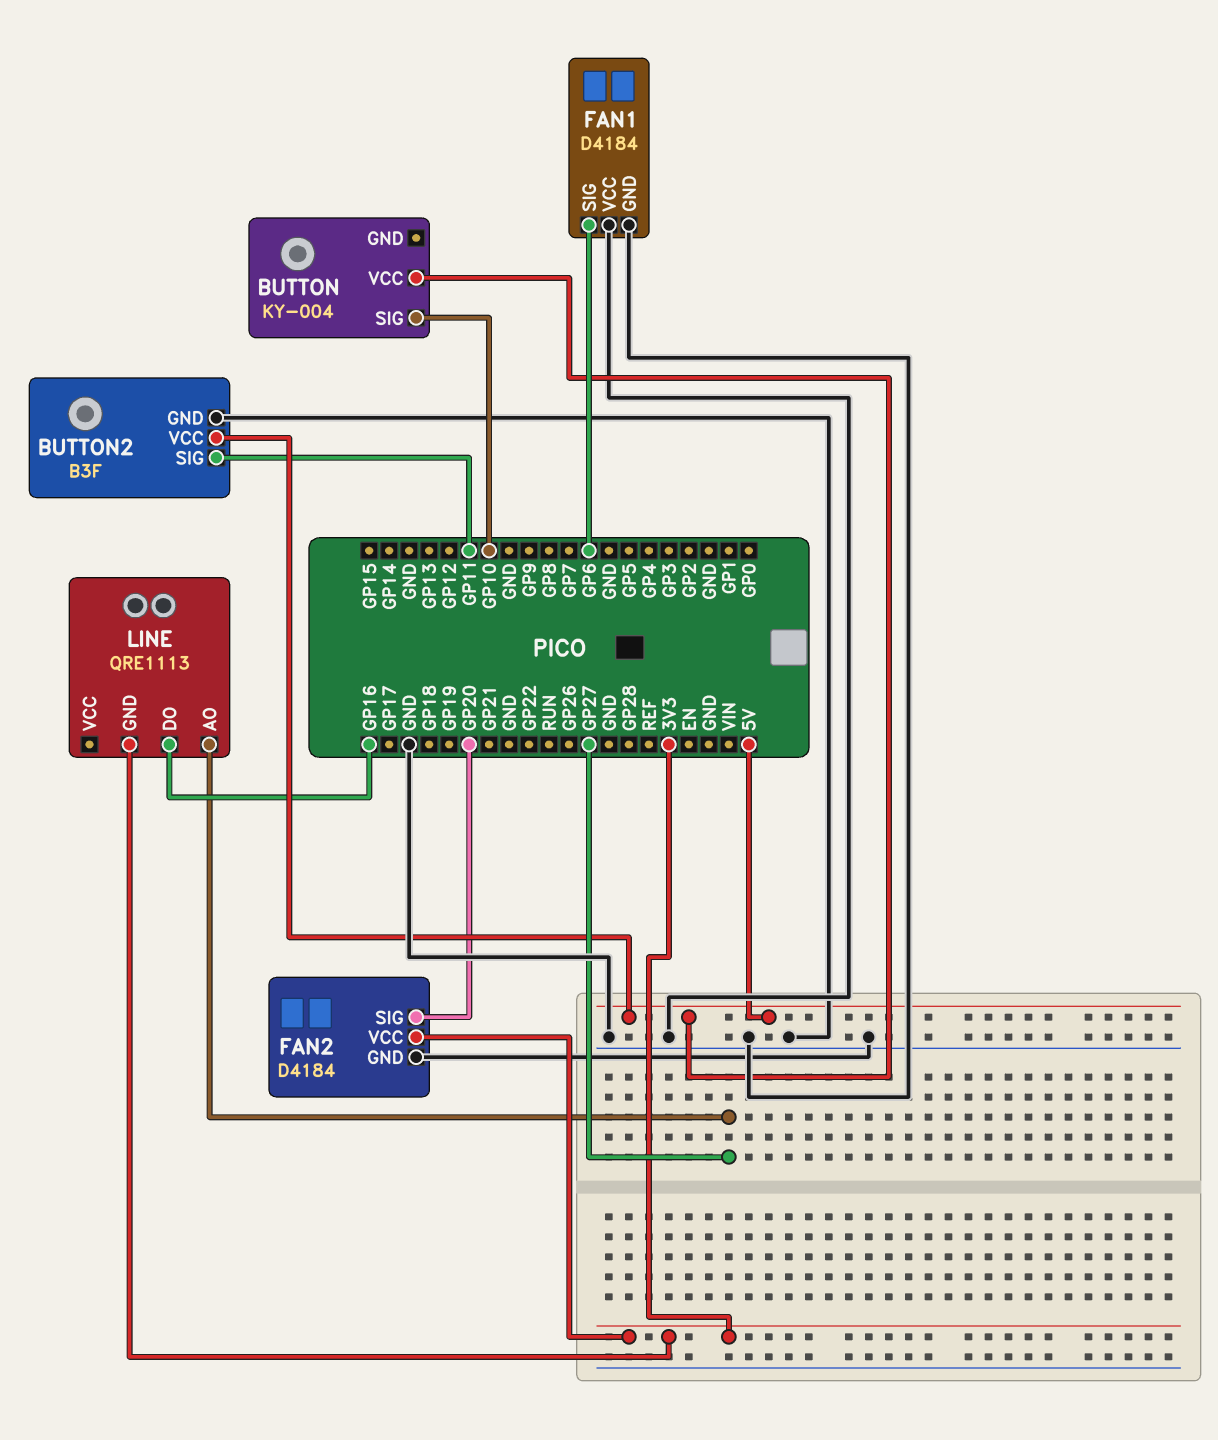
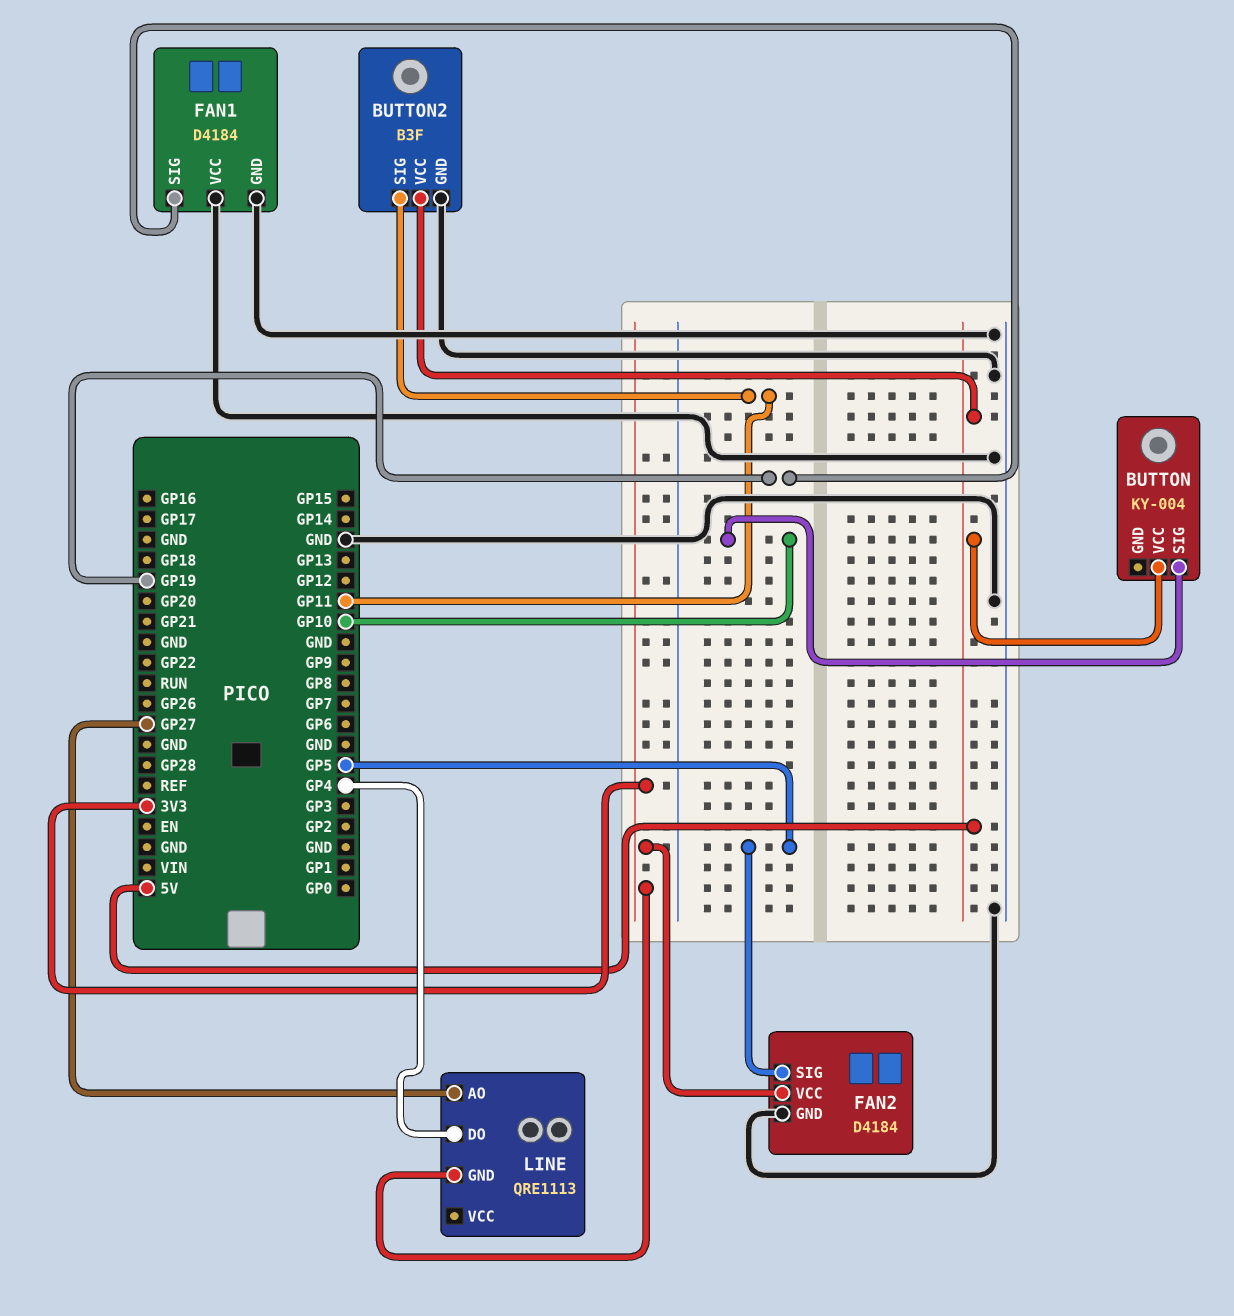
FAN1 pin SIG: GP6 -> GP19
FAN2 pin SIG: GP20 -> GP5
LINE pin DO: GP16 -> GP4

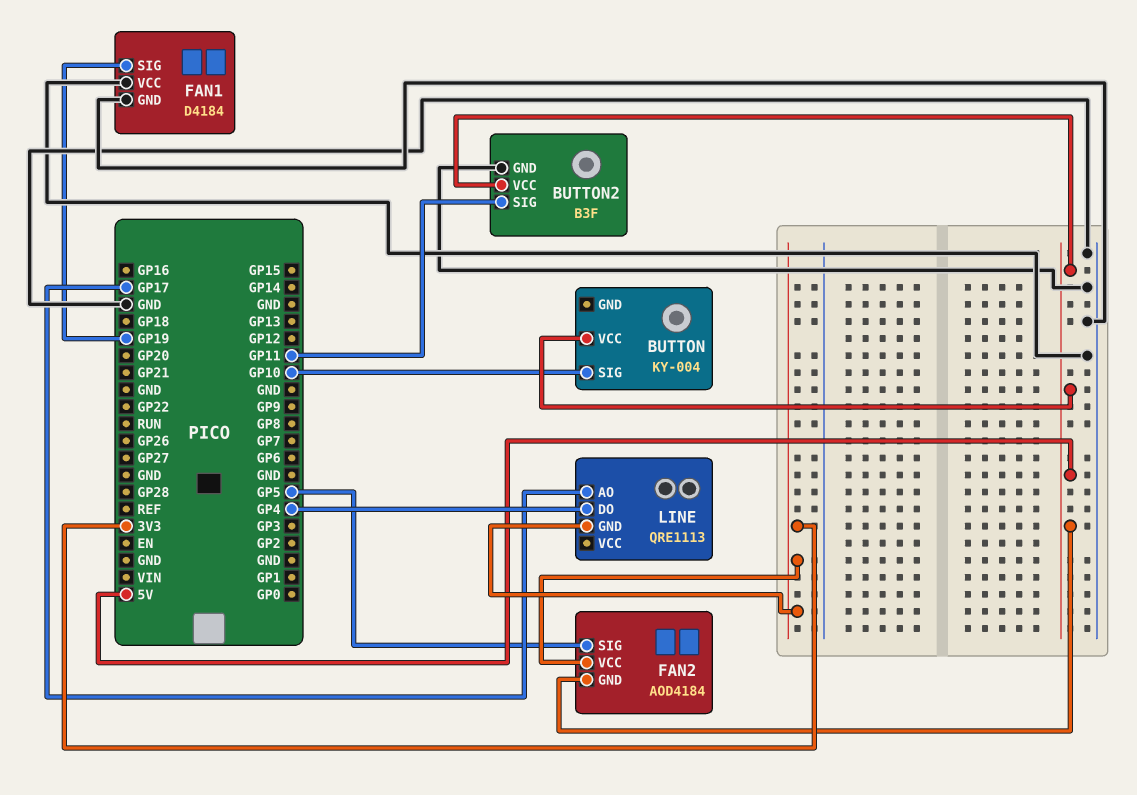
FAN2: D4184 -> AOD4184
FAN2 pin GND: GND -> 5V
LINE pin AO: GP27 -> GP17

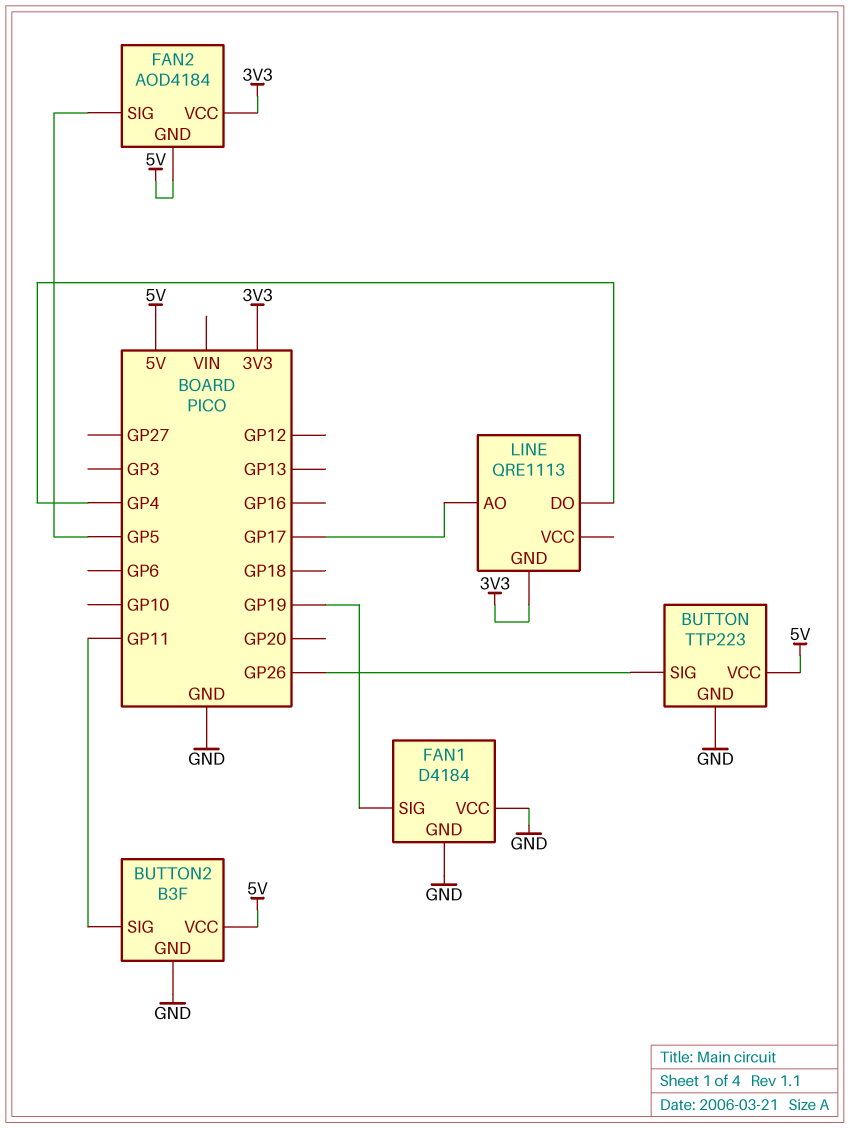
BUTTON: KY-004 -> TTP223
BUTTON pin GND: none -> GND
BUTTON pin SIG: GP10 -> GP26

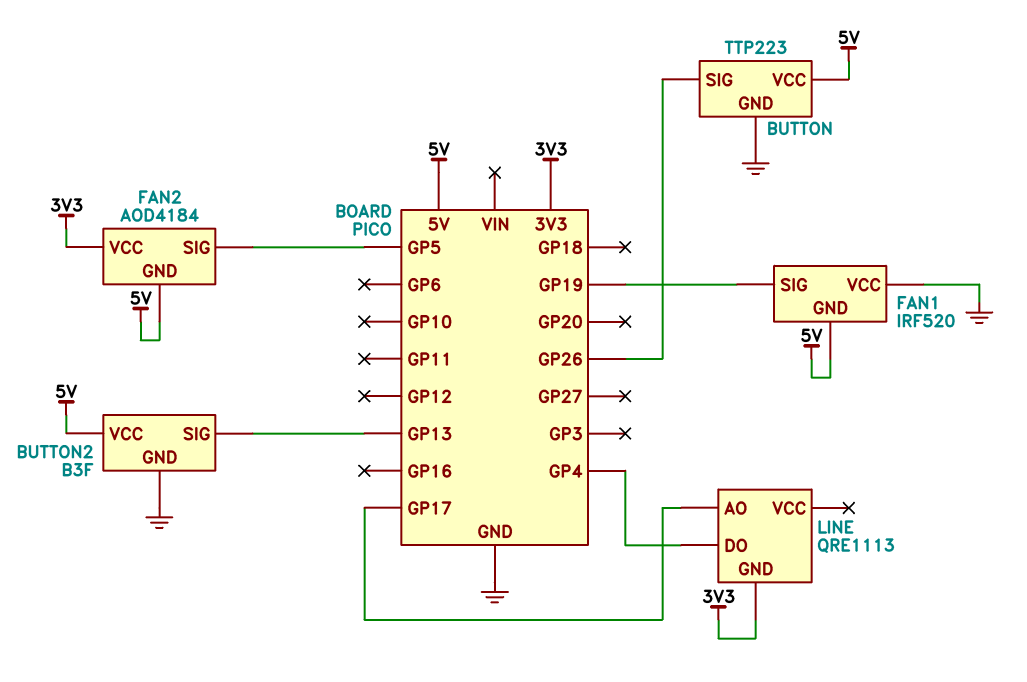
BUTTON2 pin SIG: GP11 -> GP13
FAN1: D4184 -> IRF520
FAN1 pin GND: GND -> 5V

